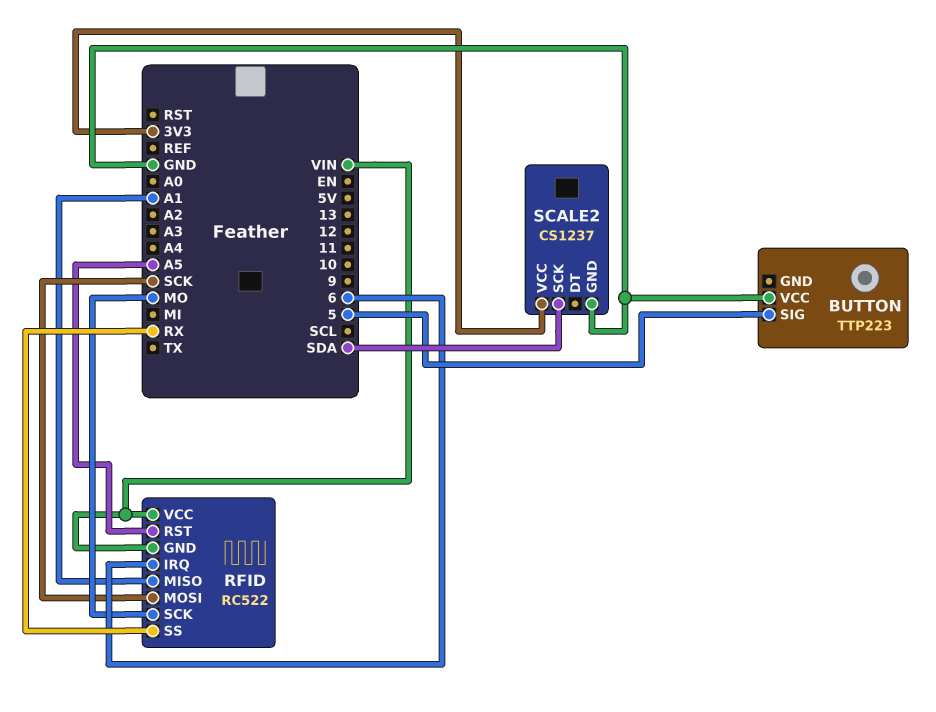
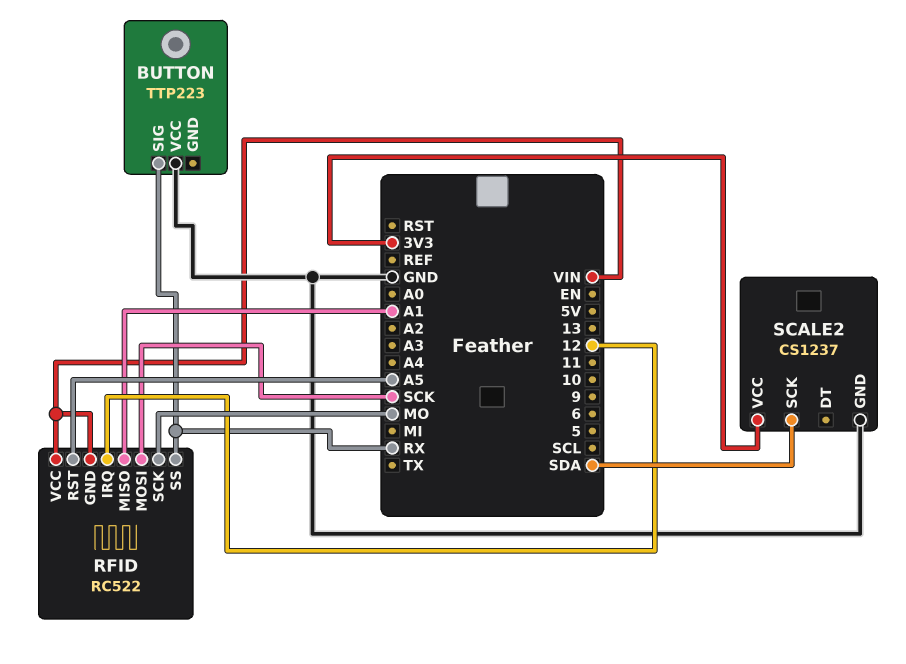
BUTTON pin SIG: 5 -> RX
RFID pin IRQ: 6 -> 12

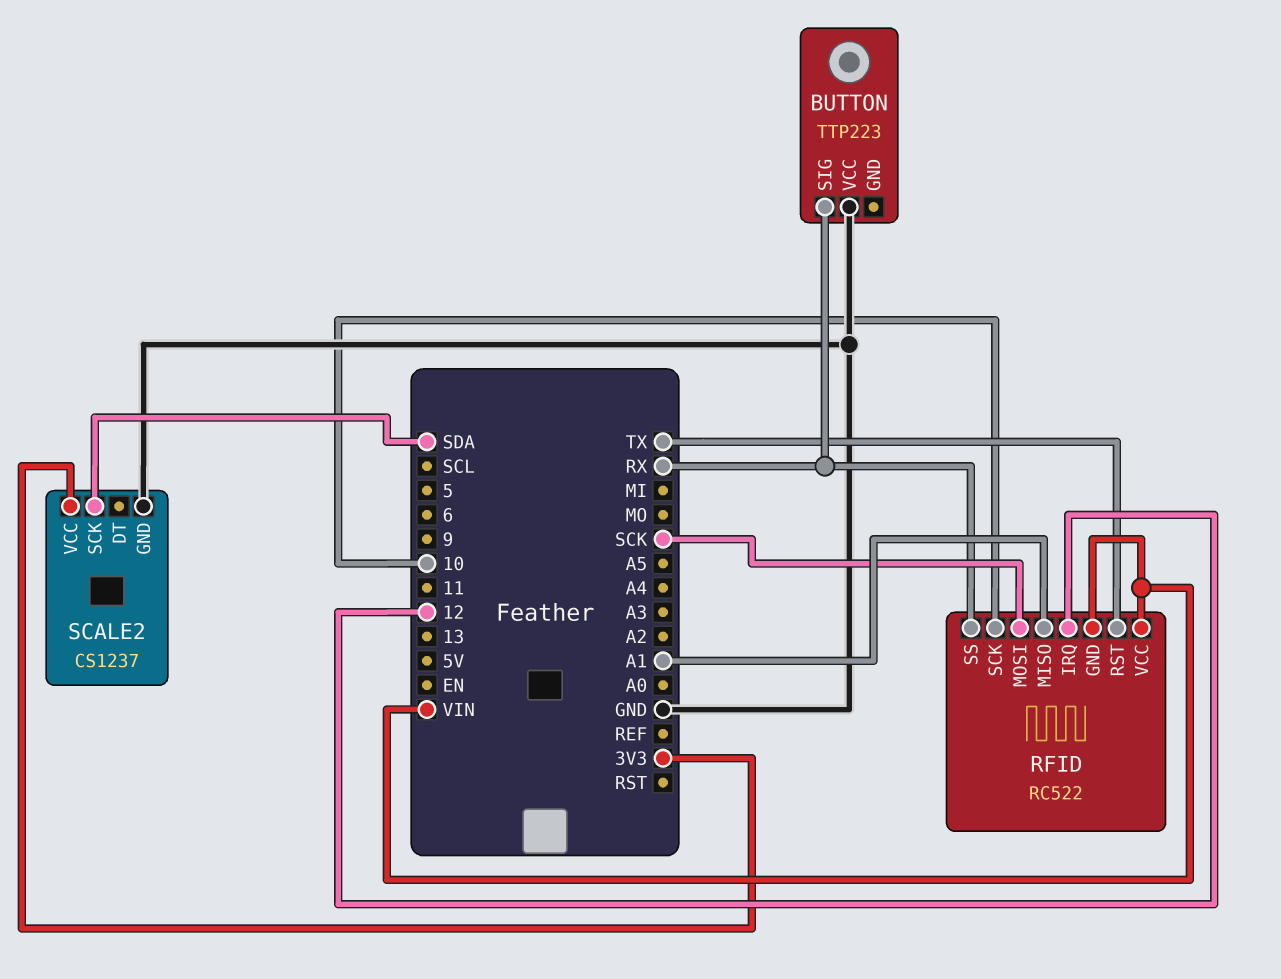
RFID pin RST: A5 -> TX
RFID pin SCK: MO -> 10

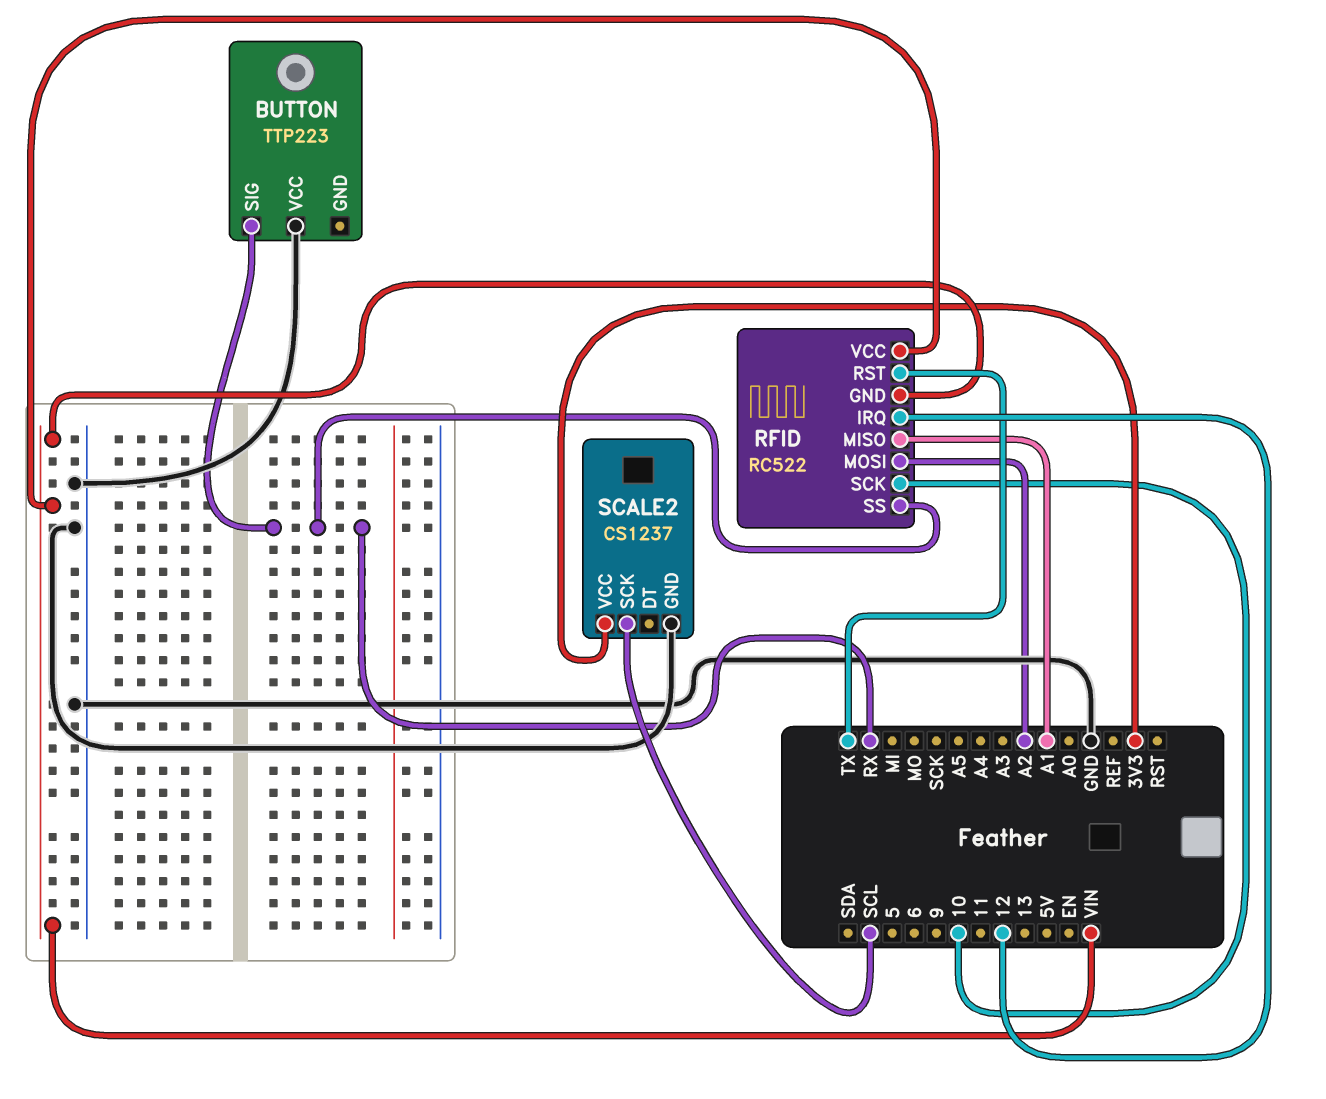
RFID pin MOSI: SCK -> A2
SCALE2 pin SCK: SDA -> SCL

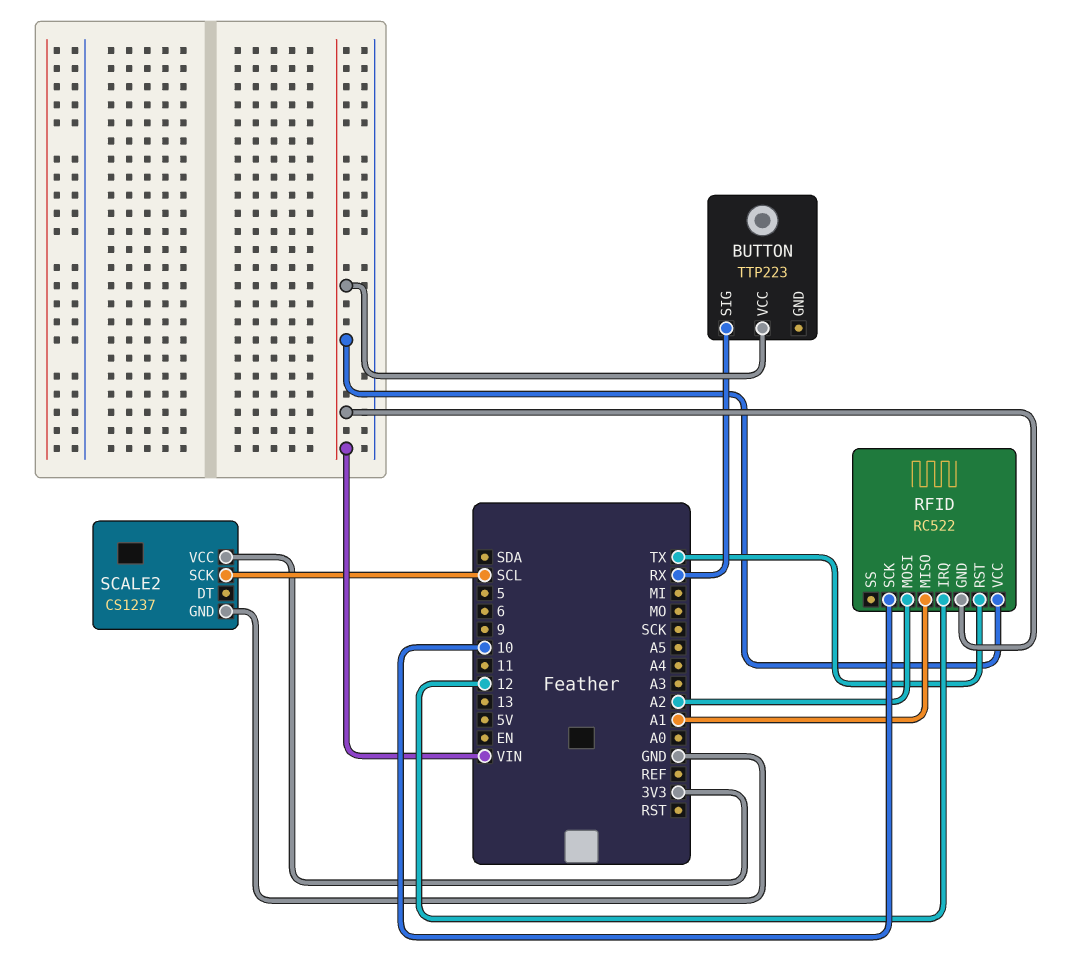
BUTTON pin VCC: GND -> VIN
RFID pin SS: RX -> none

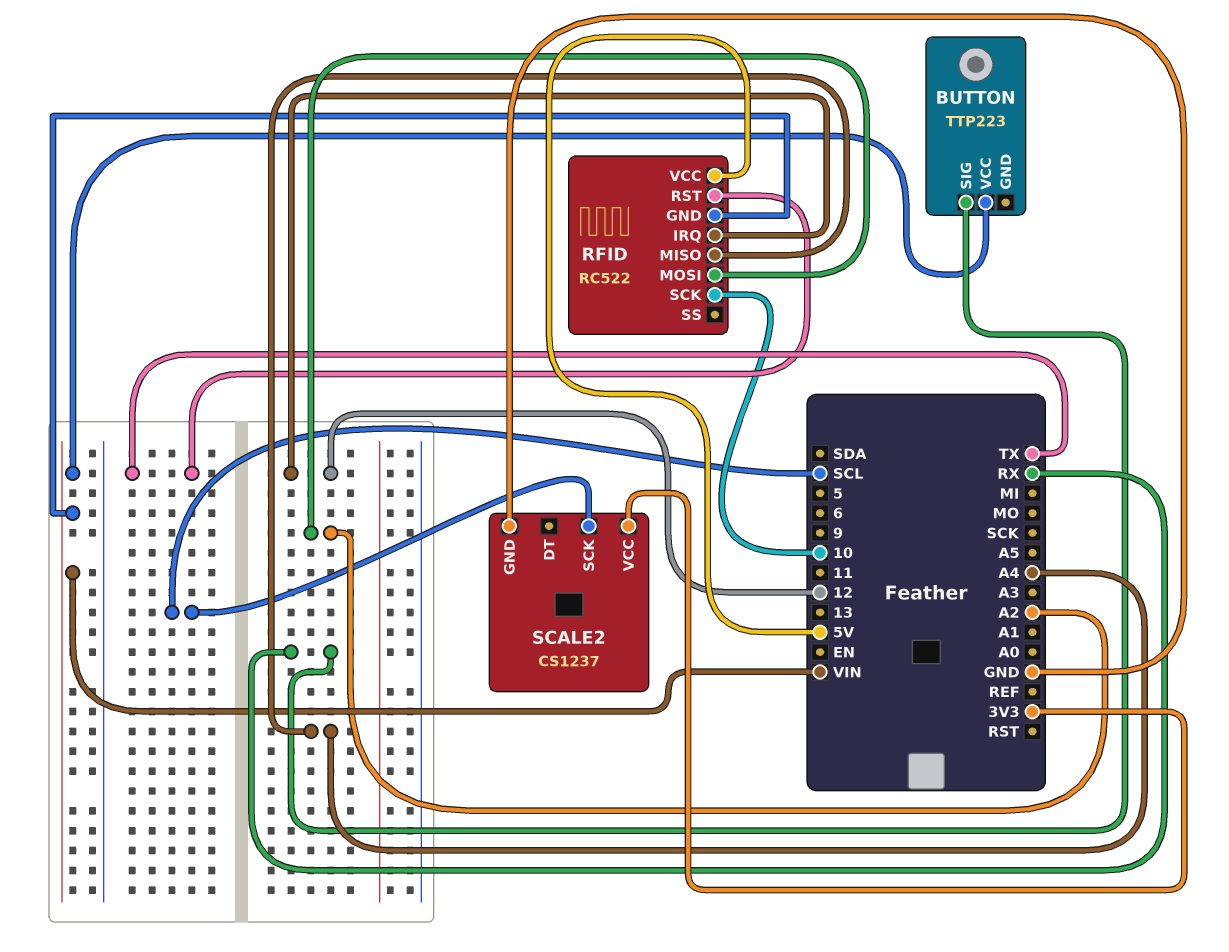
RFID pin MISO: A1 -> A4
RFID pin VCC: VIN -> 5V

